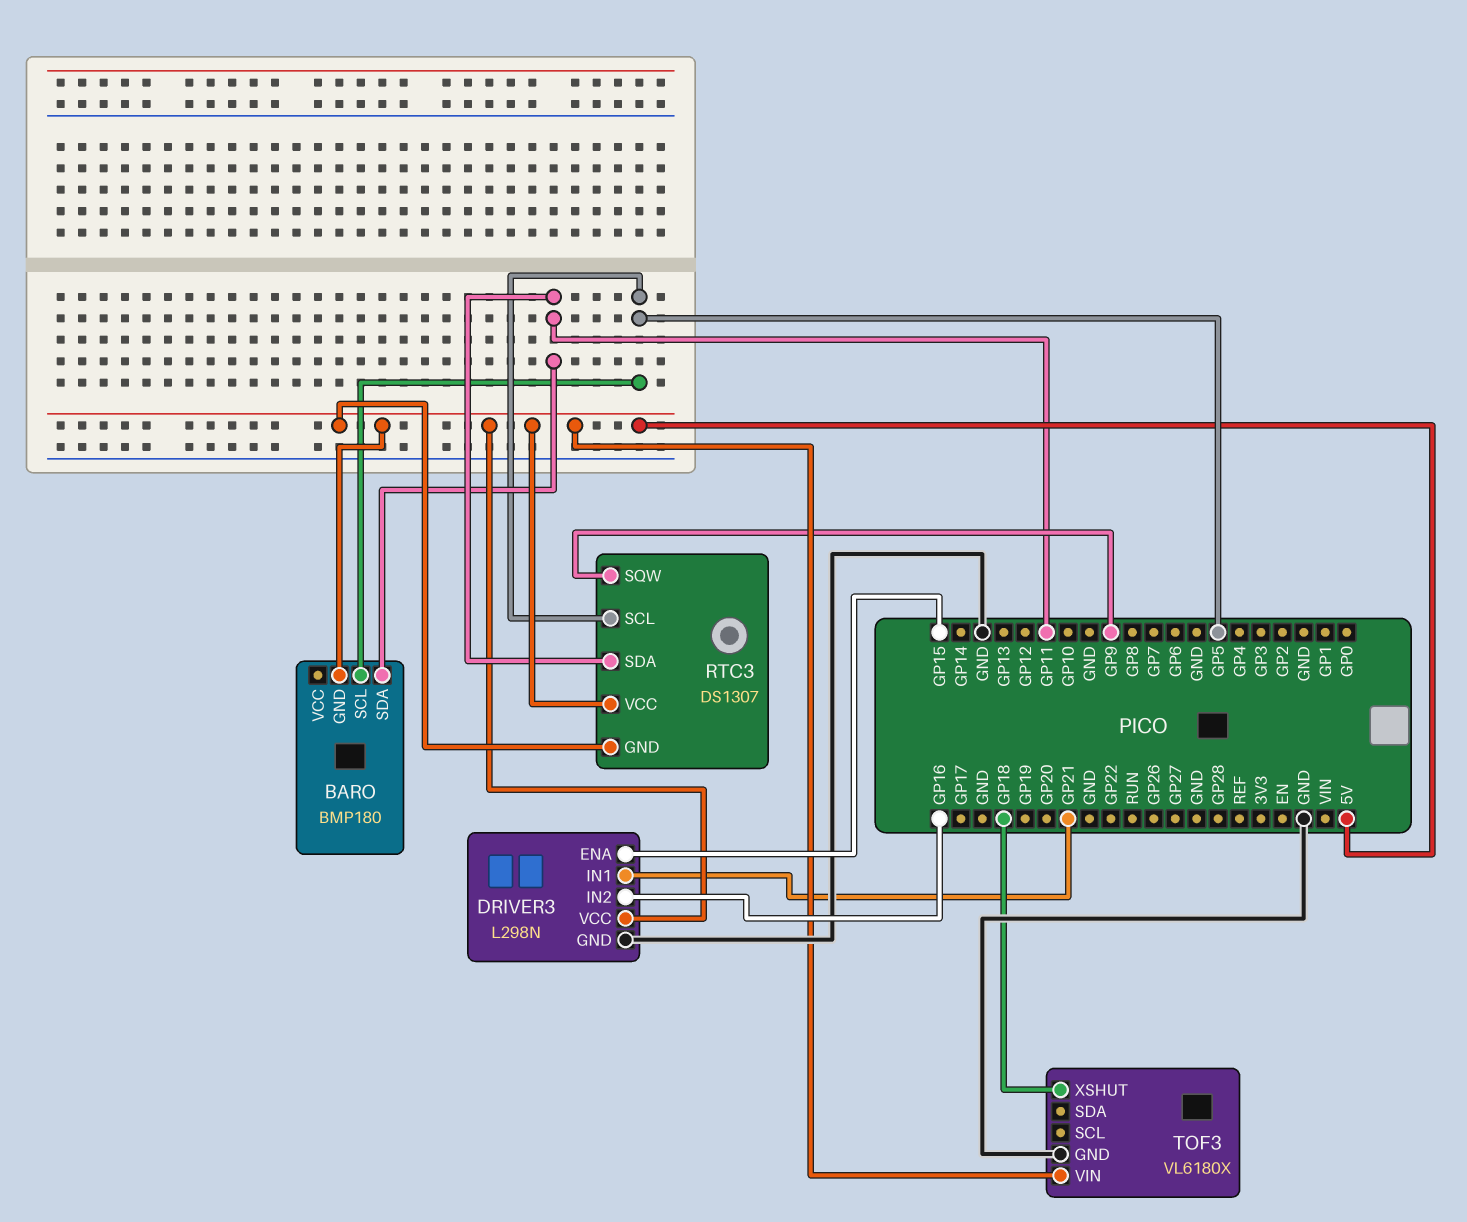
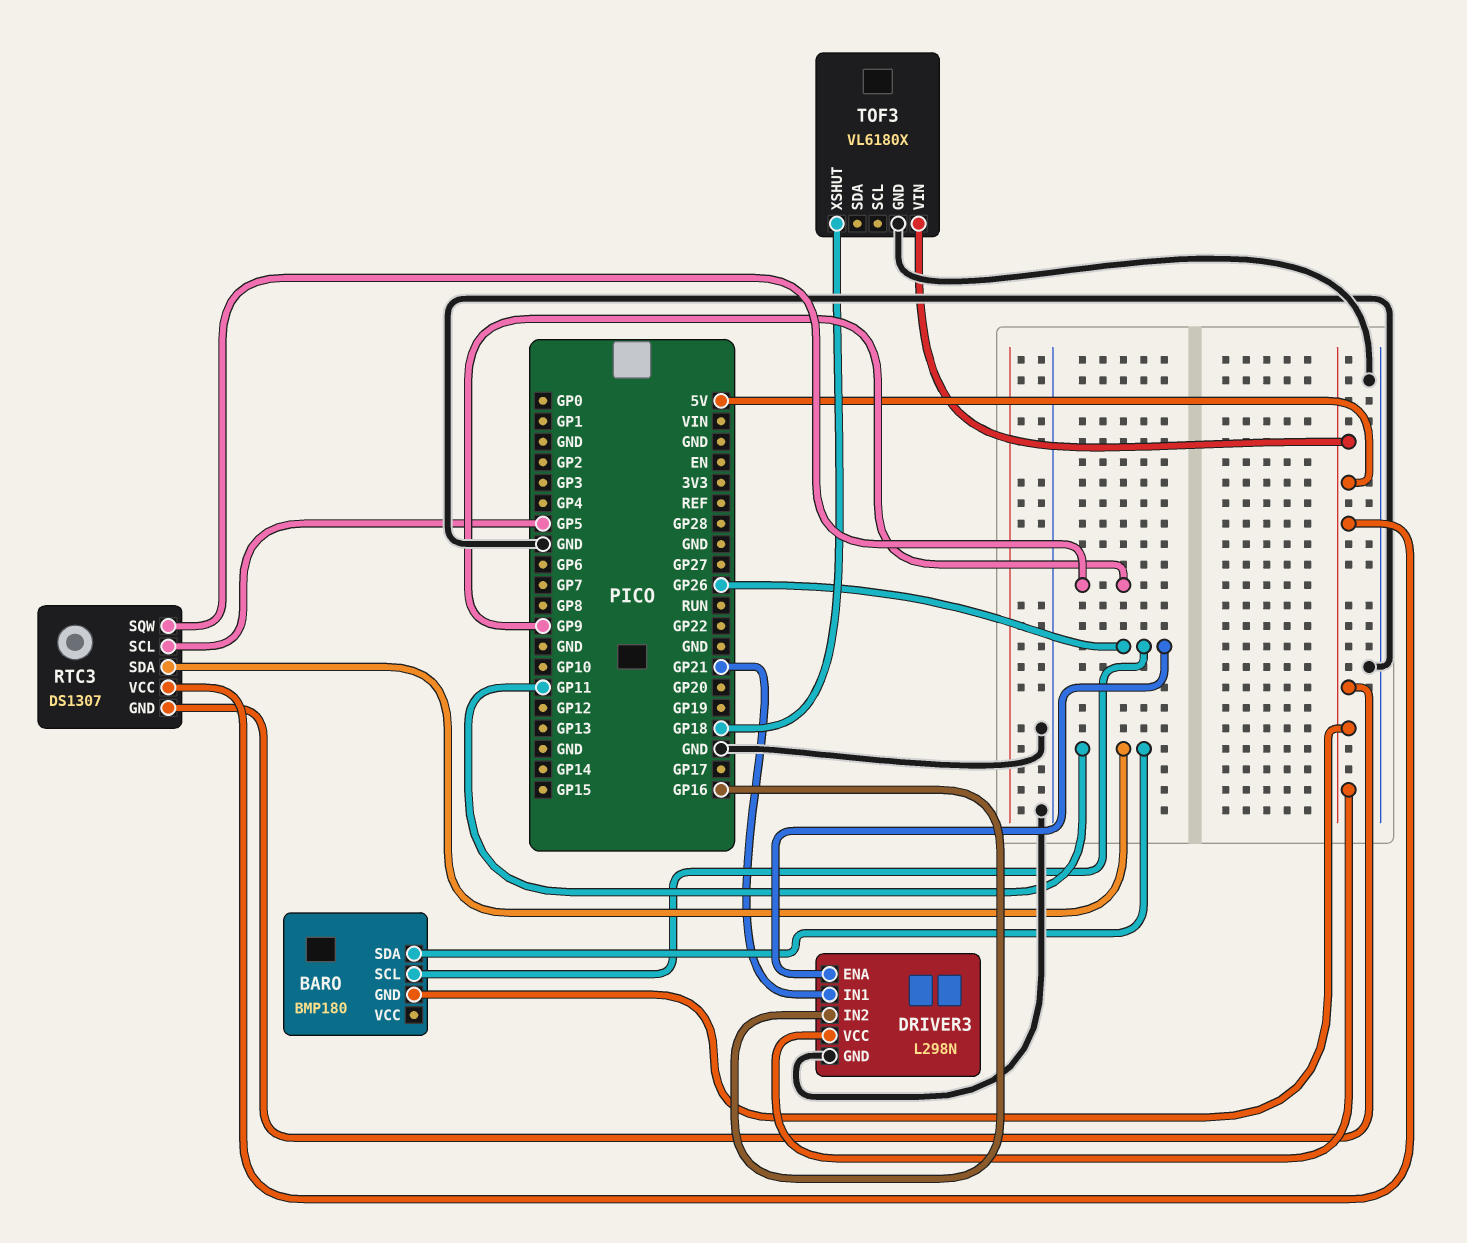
BARO pin SCL: GP5 -> GP26
DRIVER3 pin ENA: GP15 -> GP26

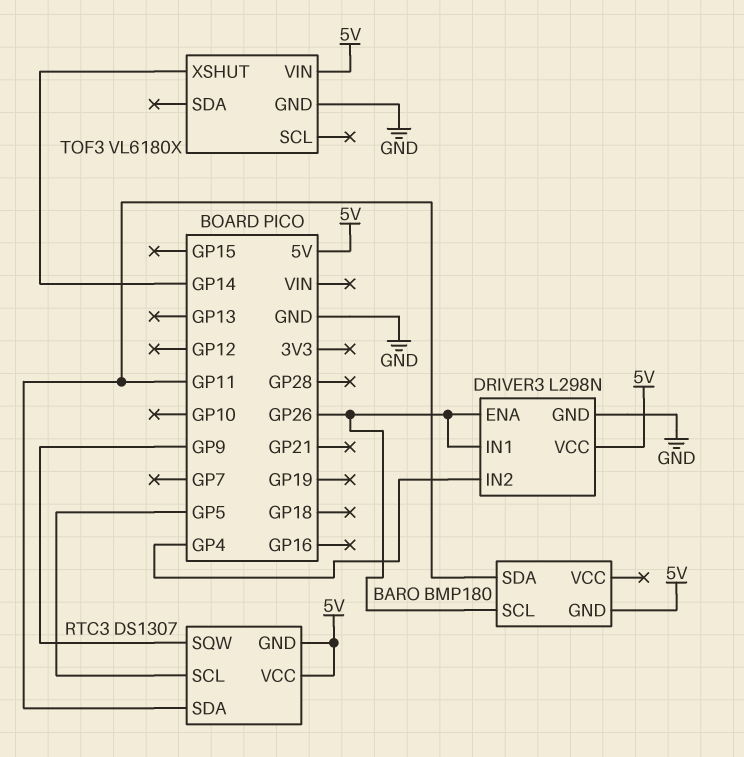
DRIVER3 pin IN1: GP21 -> GP26
DRIVER3 pin IN2: GP16 -> GP4
TOF3 pin XSHUT: GP18 -> GP14

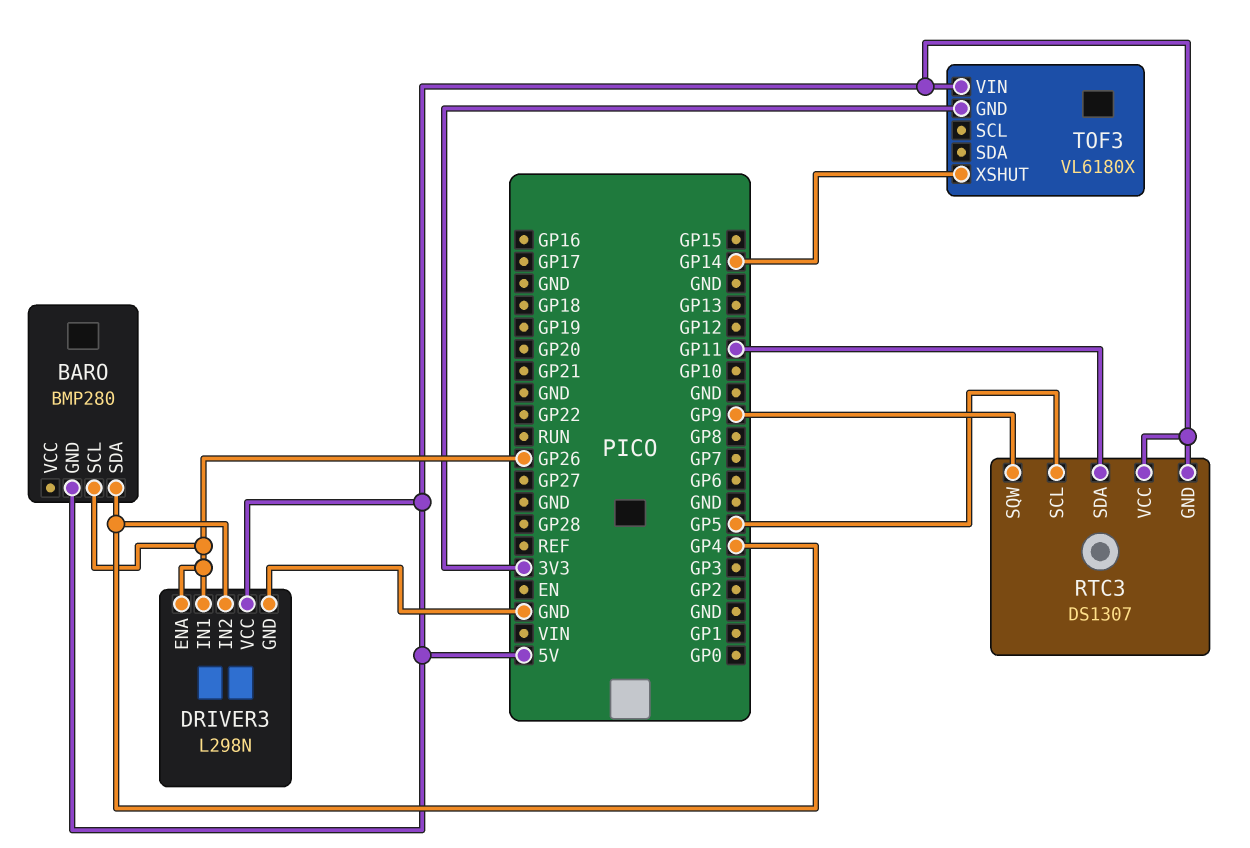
BARO: BMP180 -> BMP280
BARO pin SDA: GP11 -> GP4
TOF3 pin GND: GND -> 3V3

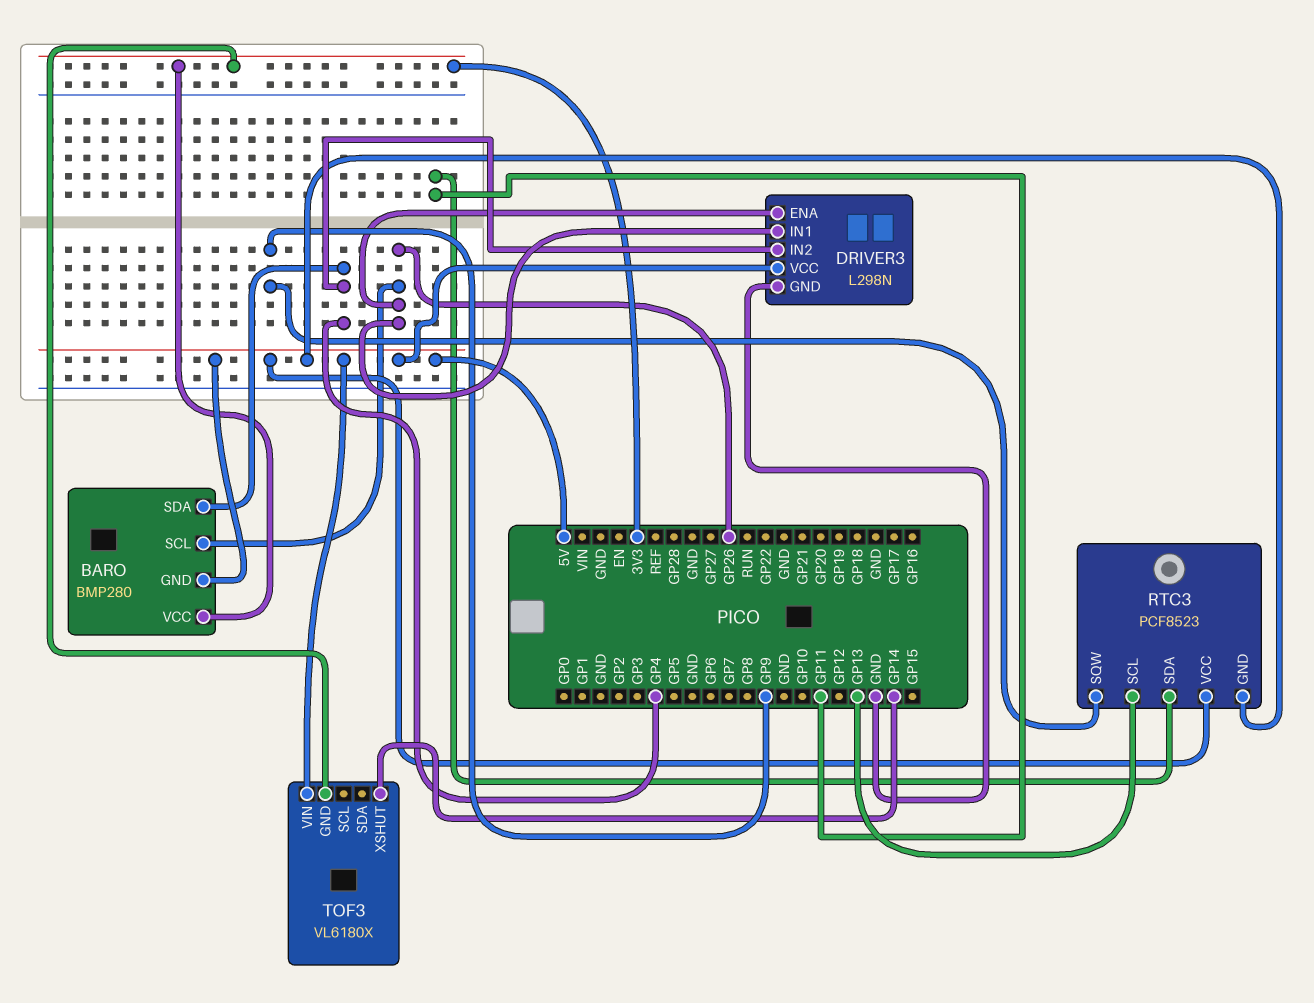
BARO pin VCC: none -> 3V3
RTC3: DS1307 -> PCF8523
RTC3 pin SCL: GP5 -> GP13

